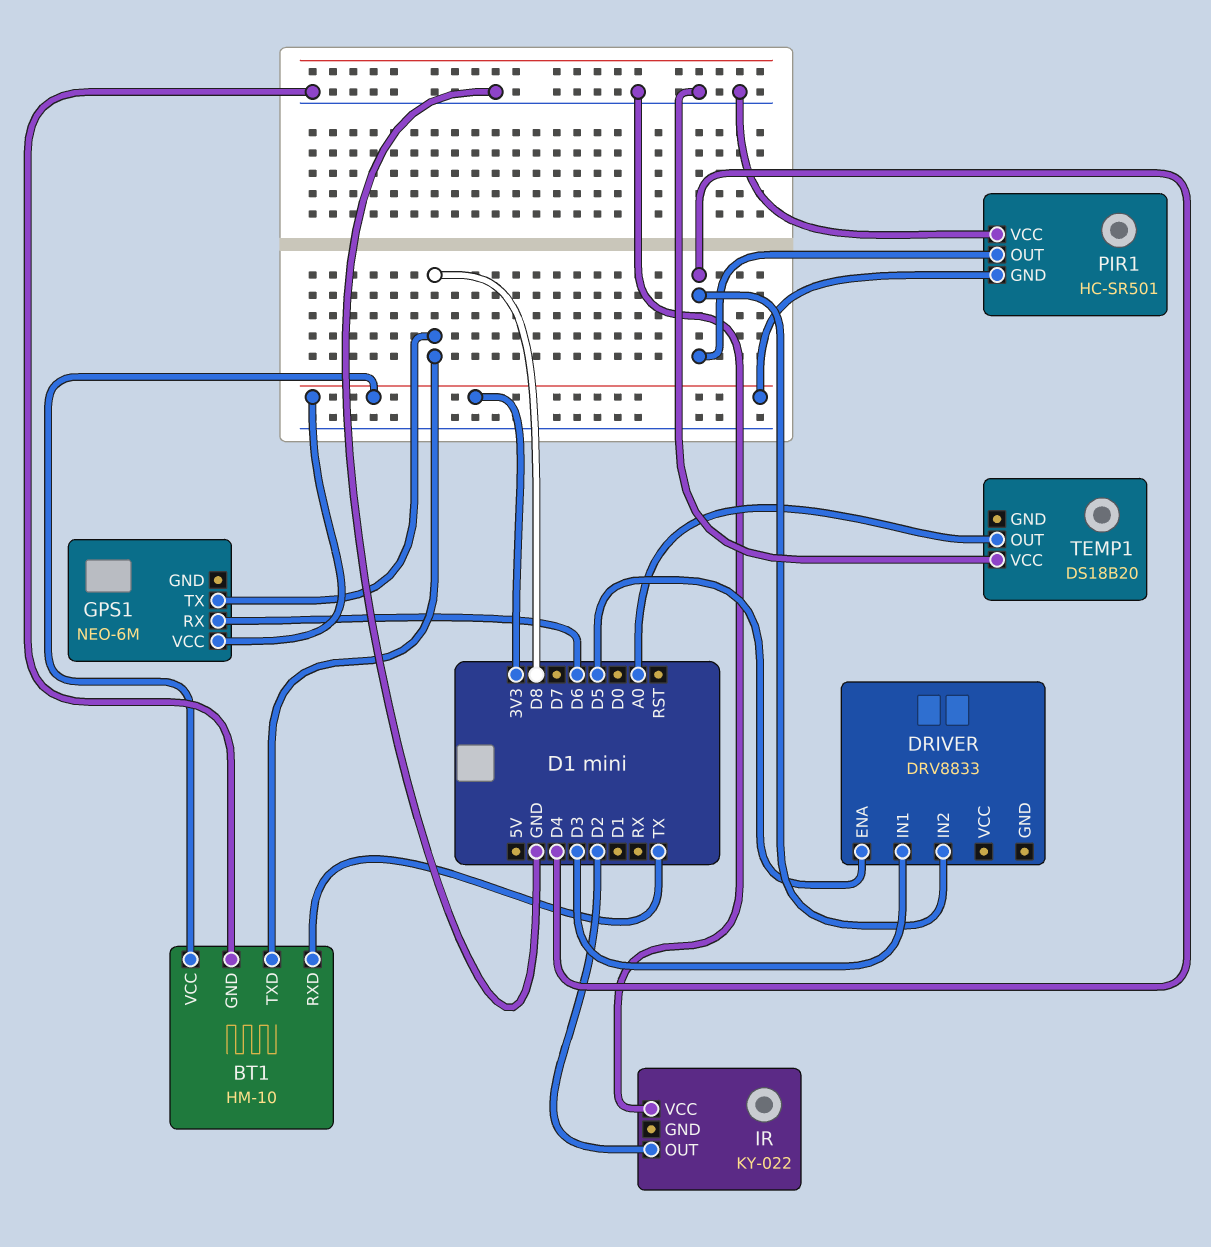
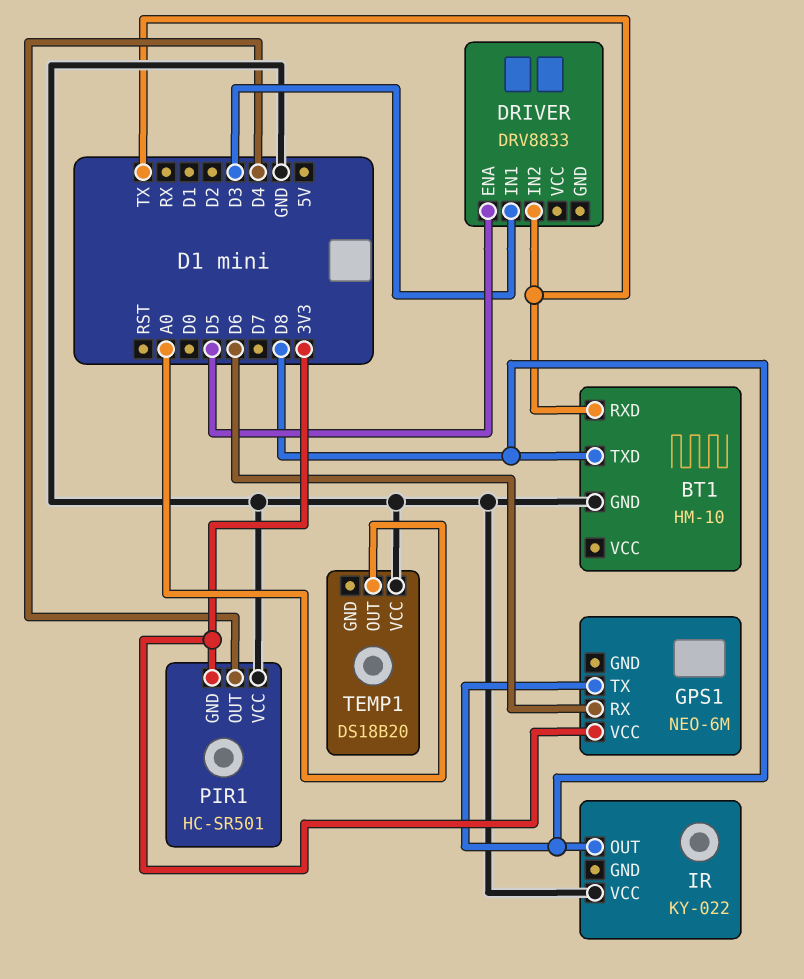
BT1 pin VCC: 3V3 -> none
DRIVER pin IN2: D4 -> TX
IR pin OUT: D2 -> D8

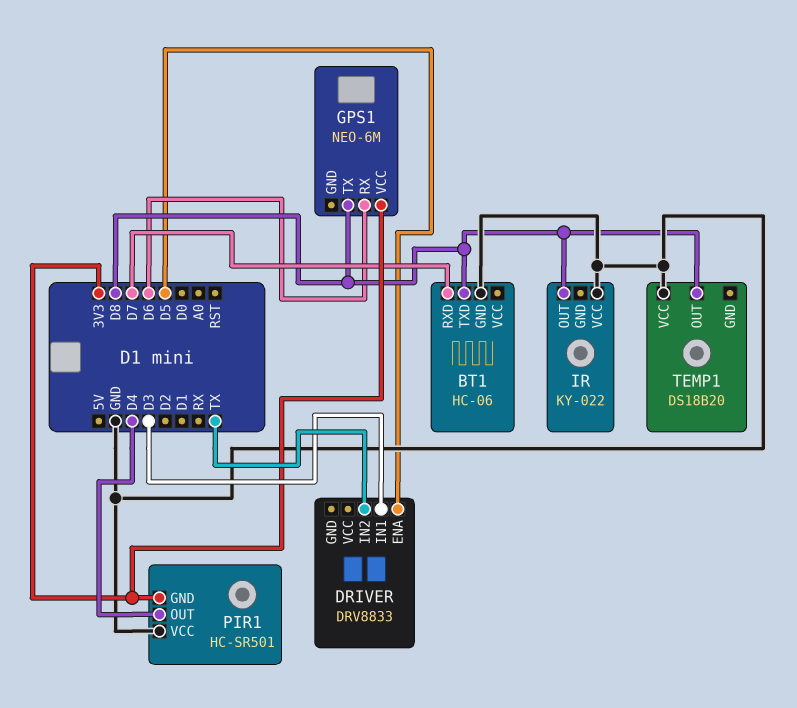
BT1: HM-10 -> HC-06
BT1 pin RXD: TX -> D7
TEMP1 pin OUT: A0 -> D8

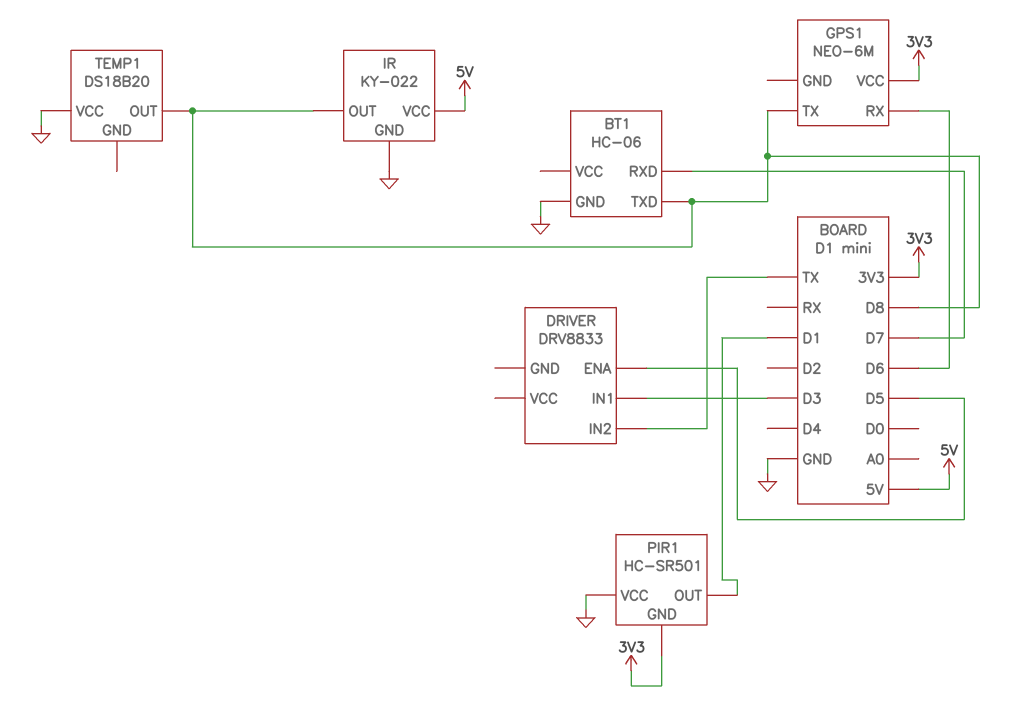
IR pin GND: none -> GND
IR pin VCC: GND -> 5V
PIR1 pin OUT: D4 -> D1

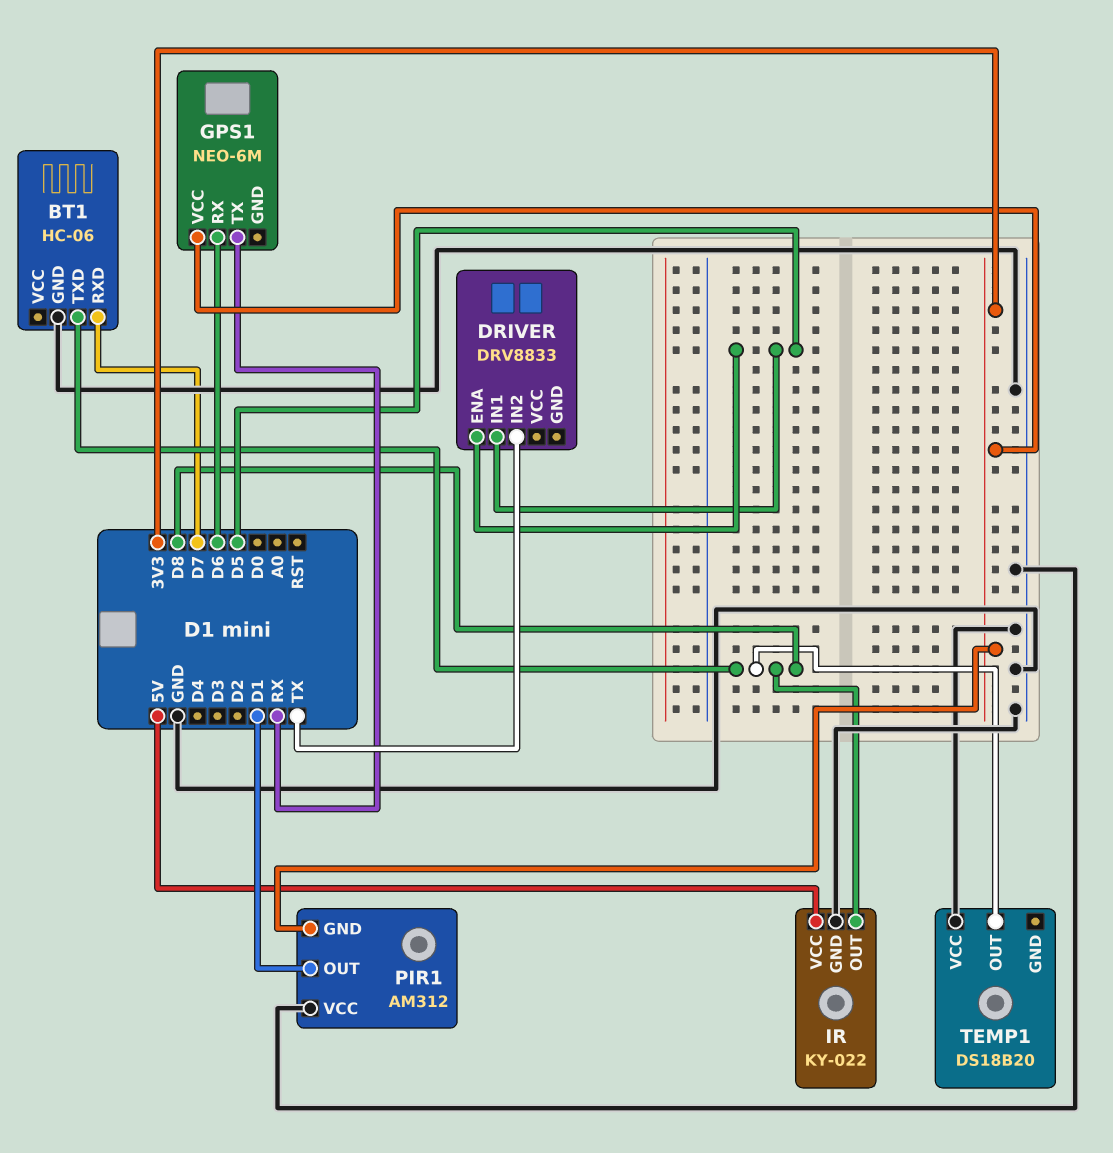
DRIVER pin IN1: D3 -> D5
GPS1 pin TX: D8 -> RX
PIR1: HC-SR501 -> AM312

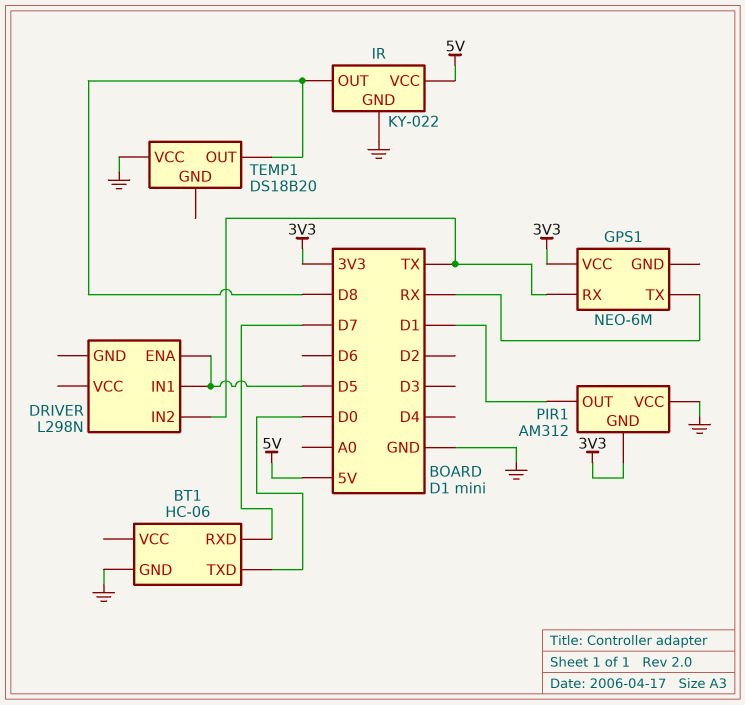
BT1 pin TXD: D8 -> D0
DRIVER: DRV8833 -> L298N
GPS1 pin RX: D6 -> TX

